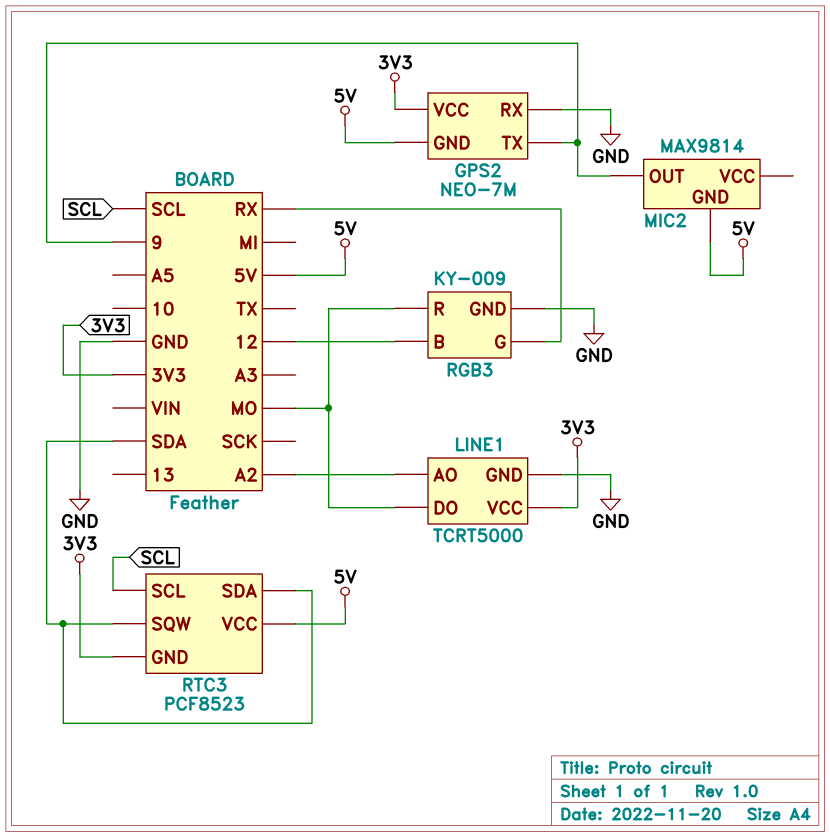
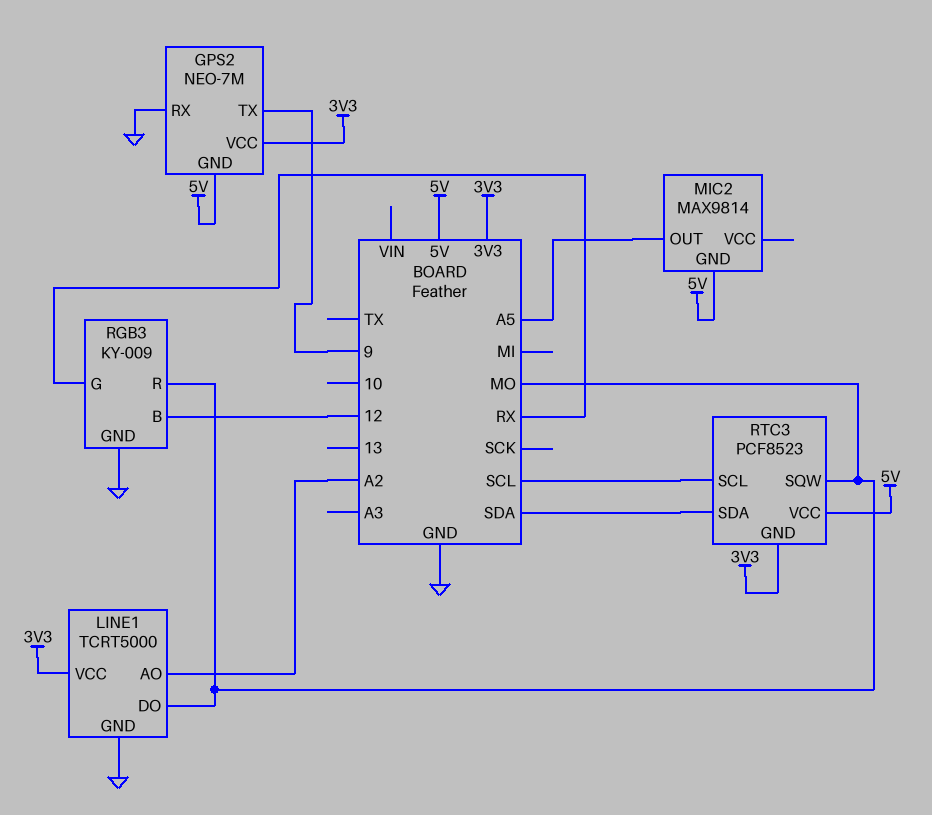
MIC2 pin OUT: 9 -> A5
RTC3 pin SQW: SDA -> MO

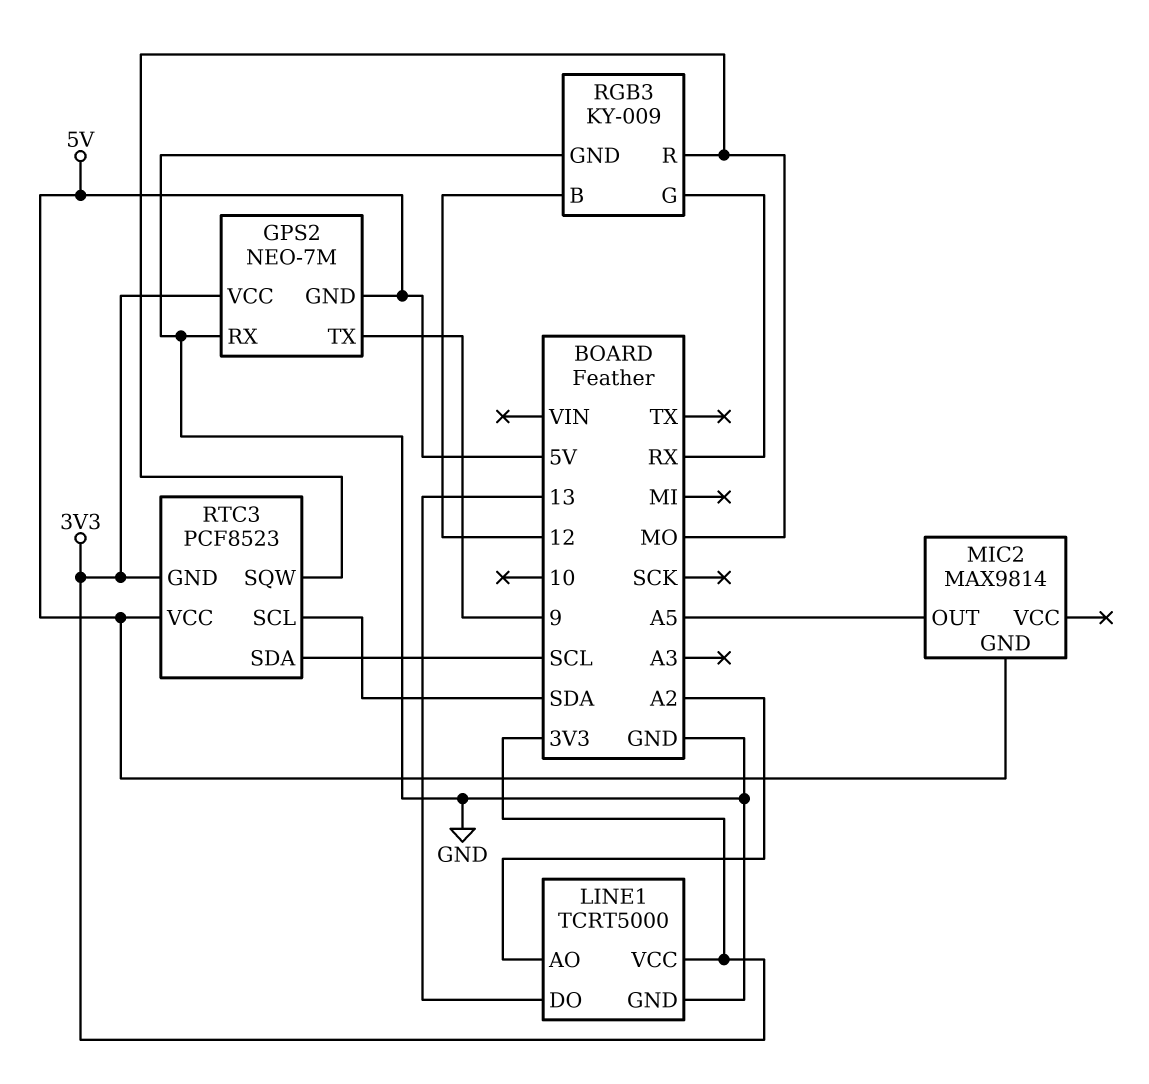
LINE1 pin DO: MO -> 13
RTC3 pin SCL: SCL -> SDA
RTC3 pin SDA: SDA -> SCL

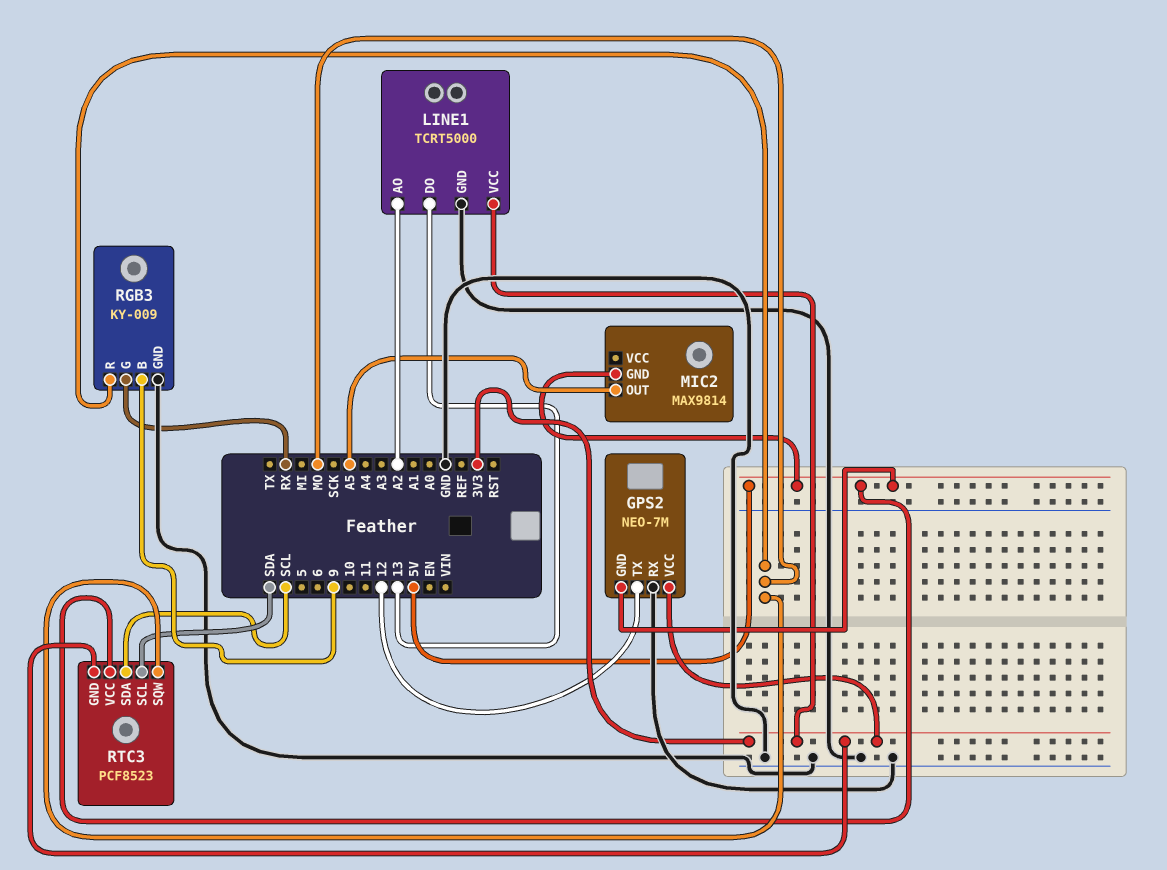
GPS2 pin TX: 9 -> 12
RGB3 pin B: 12 -> 9

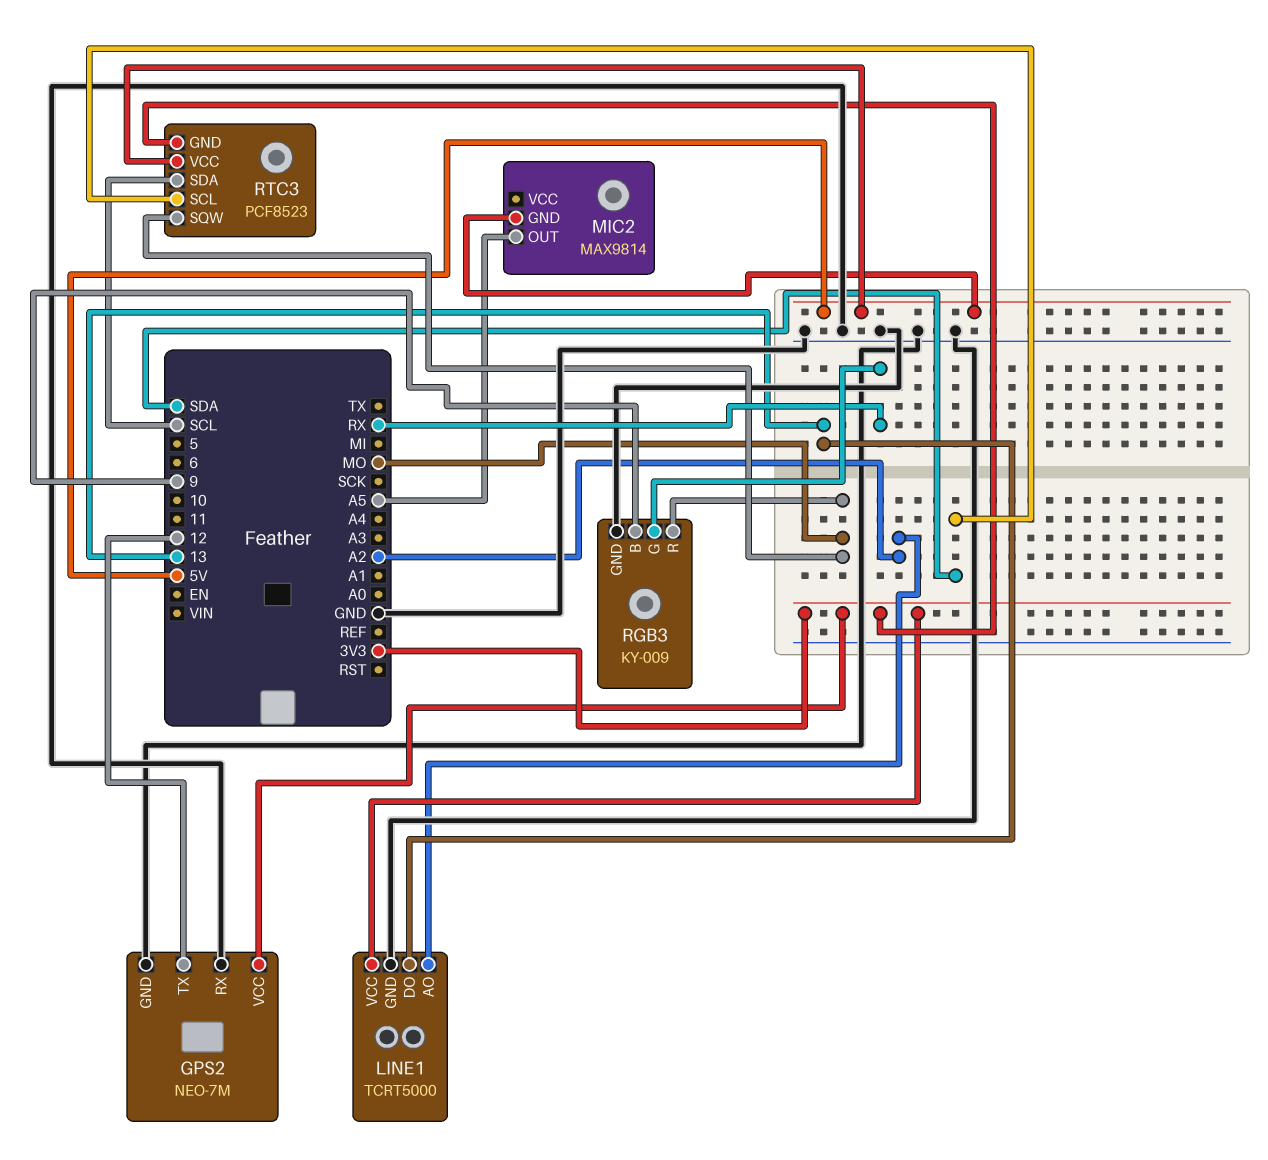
GPS2 pin GND: 5V -> GND

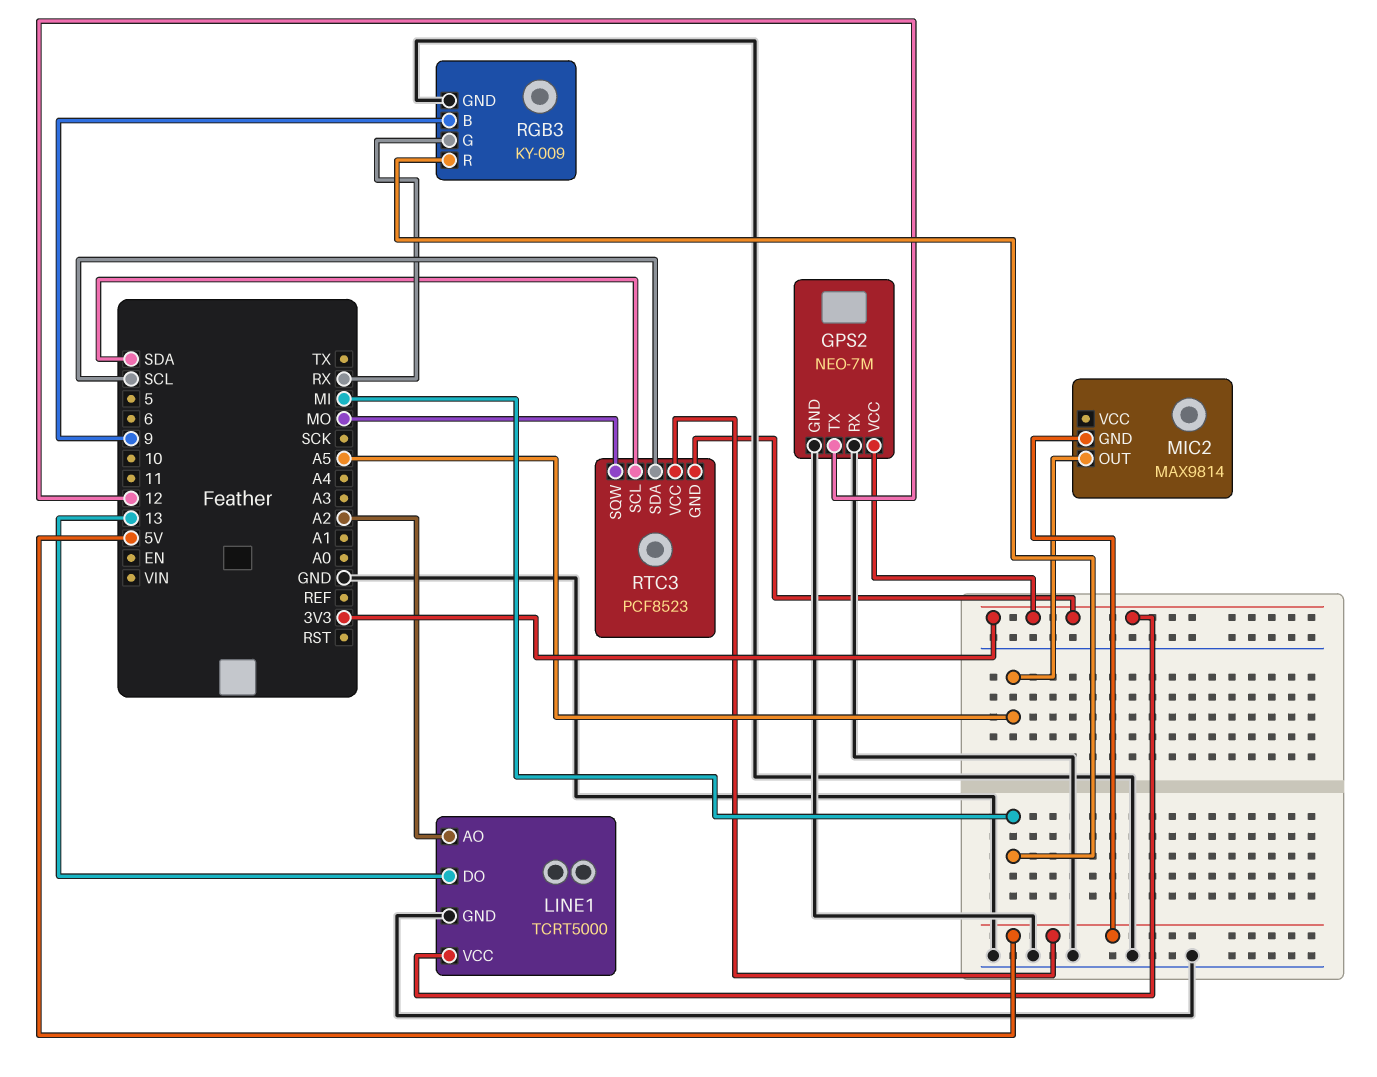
RGB3 pin R: MO -> MI

